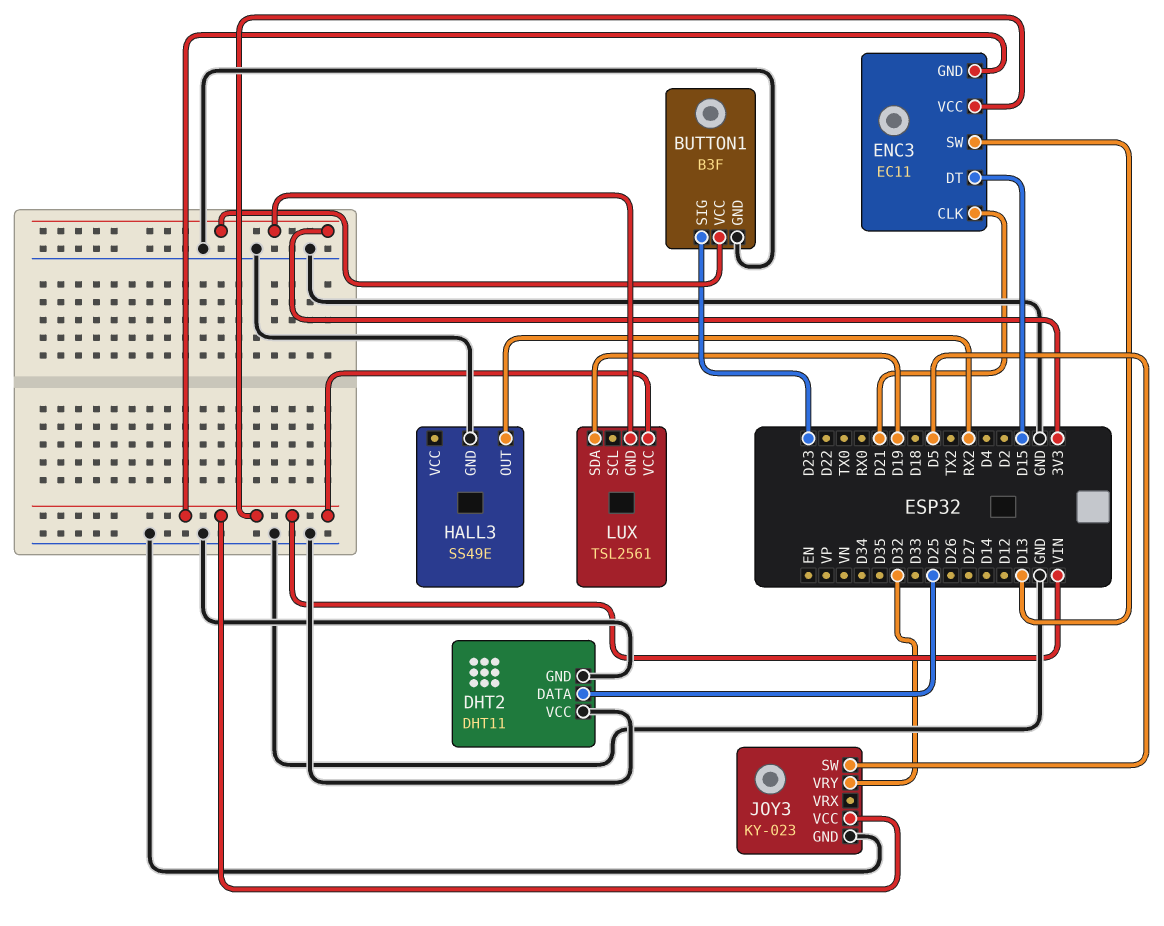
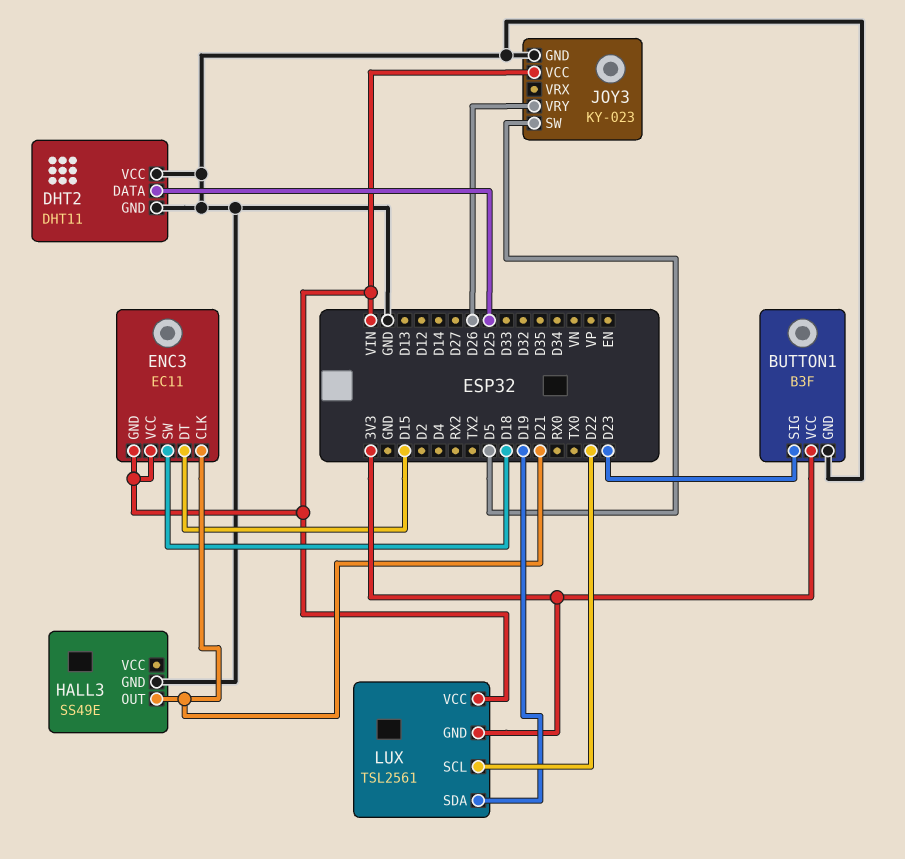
ENC3 pin SW: D13 -> D18
HALL3 pin OUT: RX2 -> D21
JOY3 pin VRY: D32 -> D26
LUX pin SCL: none -> D22

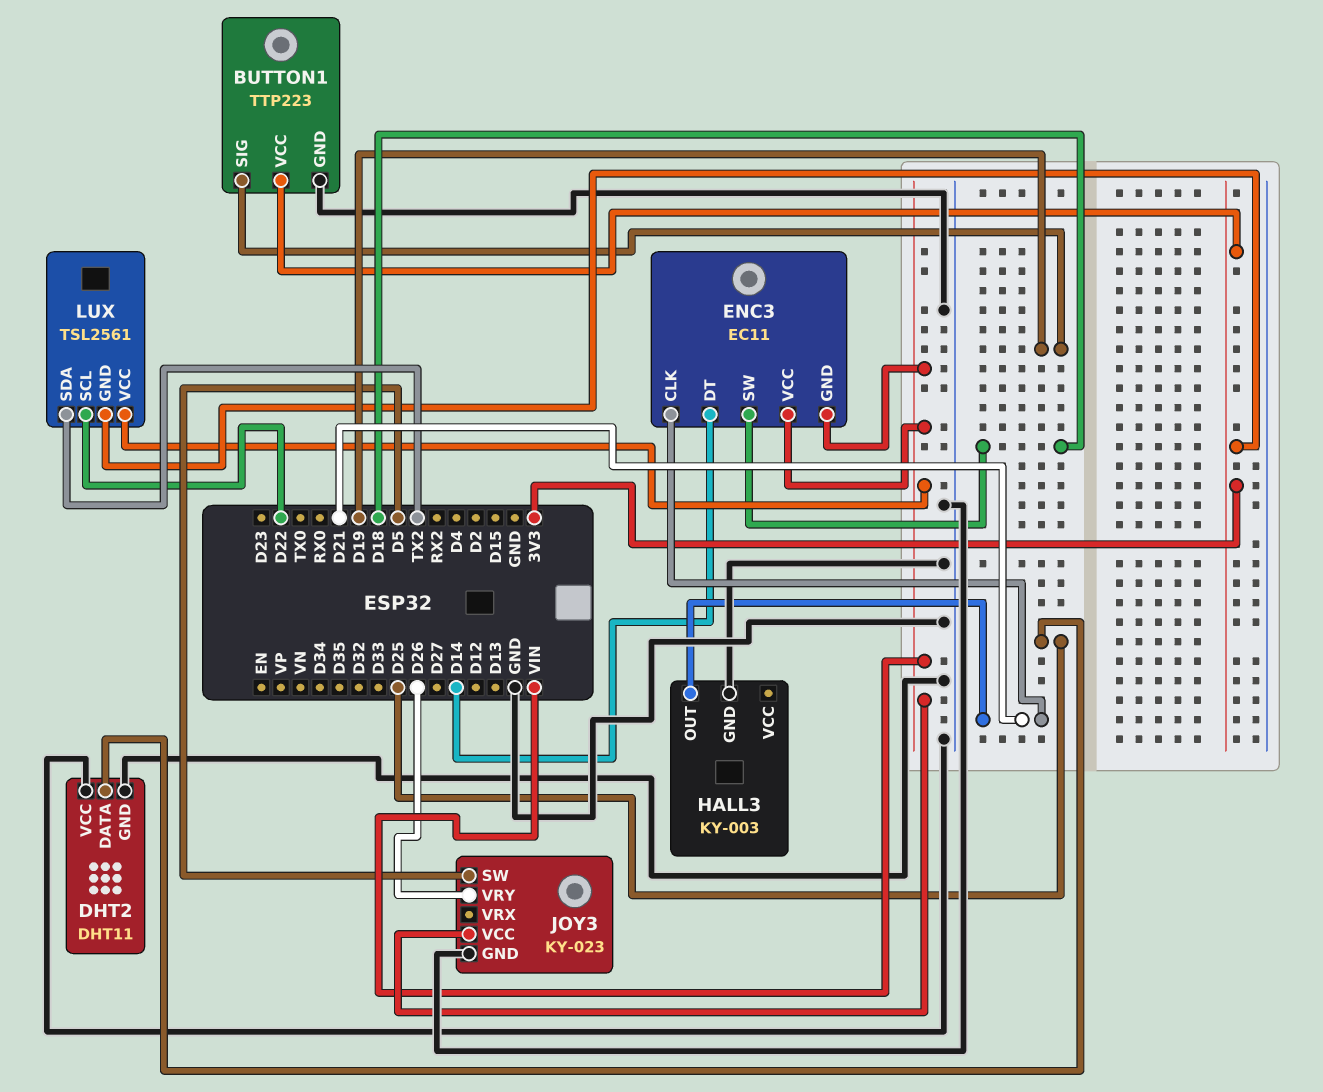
BUTTON1: B3F -> TTP223
BUTTON1 pin SIG: D23 -> D19
ENC3 pin DT: D15 -> D14
HALL3: SS49E -> KY-003
LUX pin SDA: D19 -> TX2

